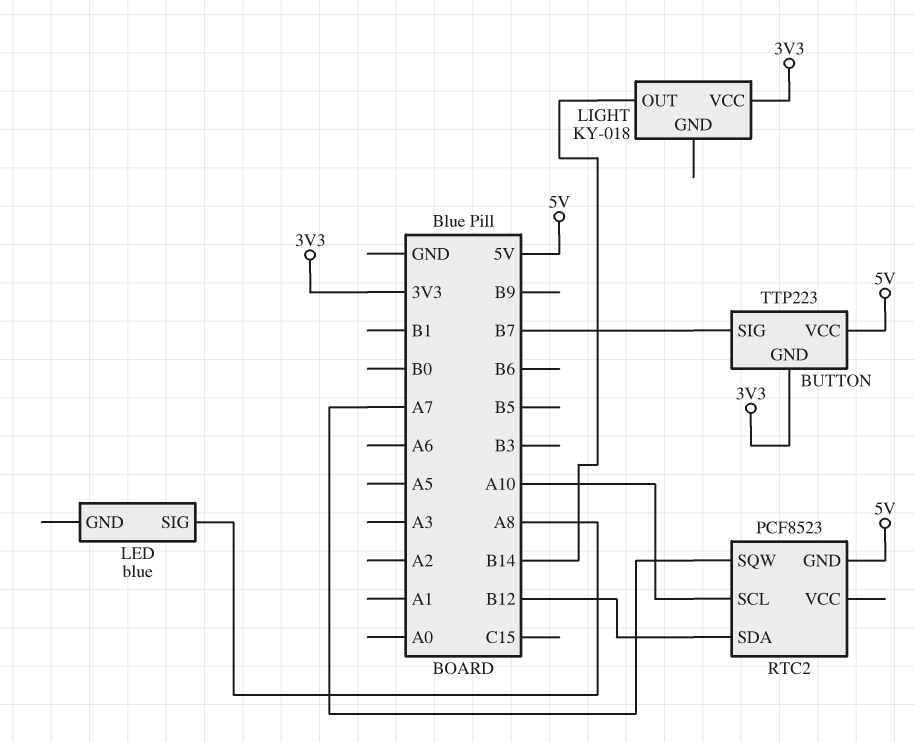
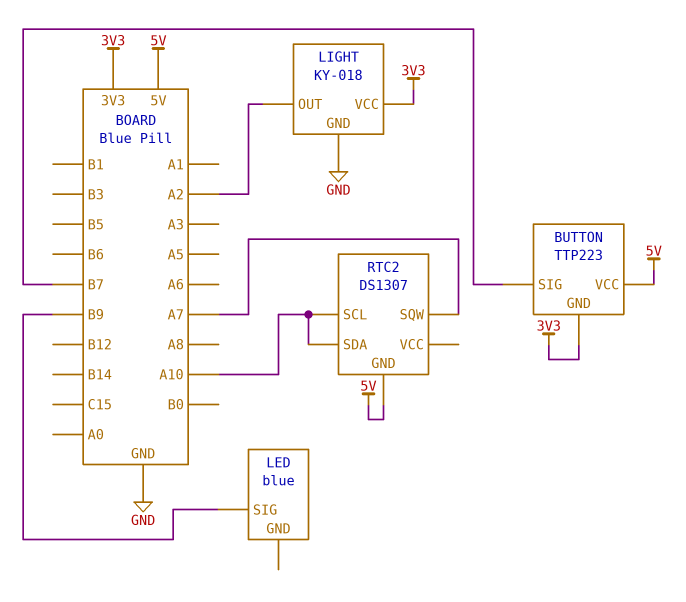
LED pin SIG: A8 -> B9
LIGHT pin GND: none -> GND
LIGHT pin OUT: B14 -> A2
RTC2: PCF8523 -> DS1307
RTC2 pin SDA: B12 -> A10

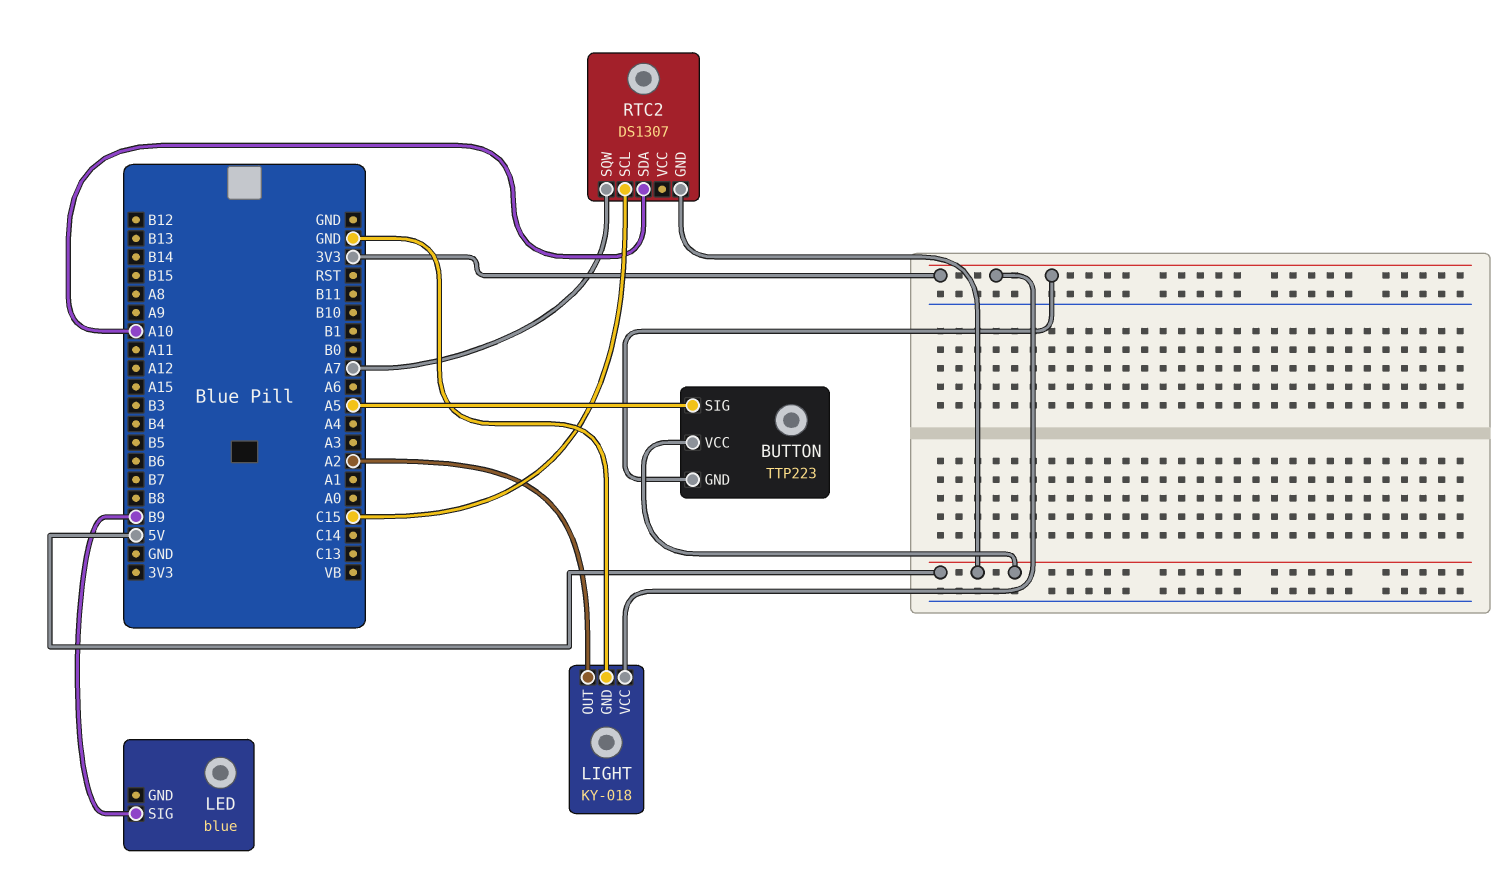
BUTTON pin SIG: B7 -> A5
RTC2 pin SCL: A10 -> C15

